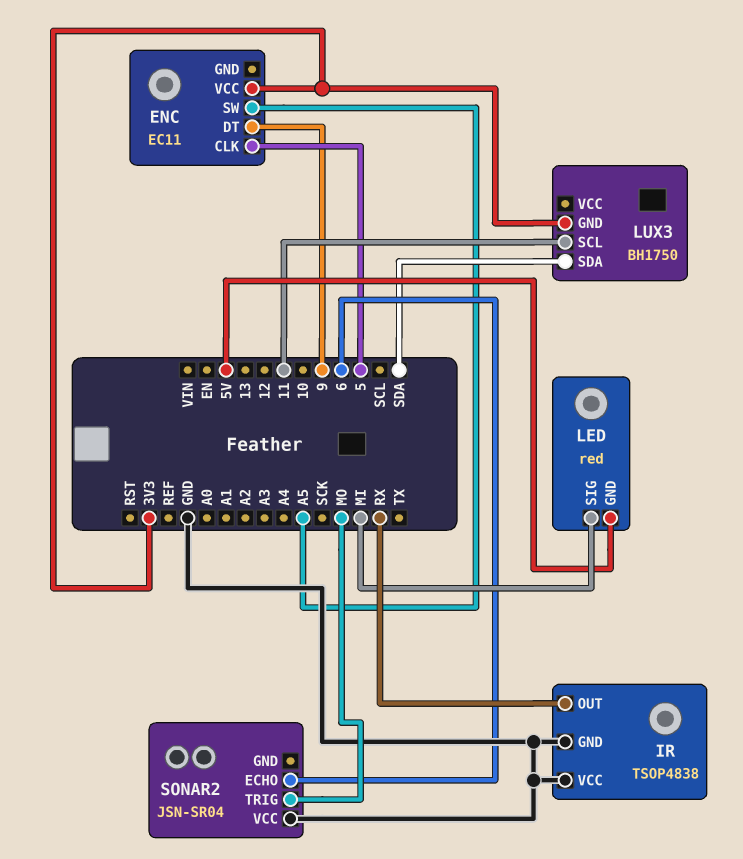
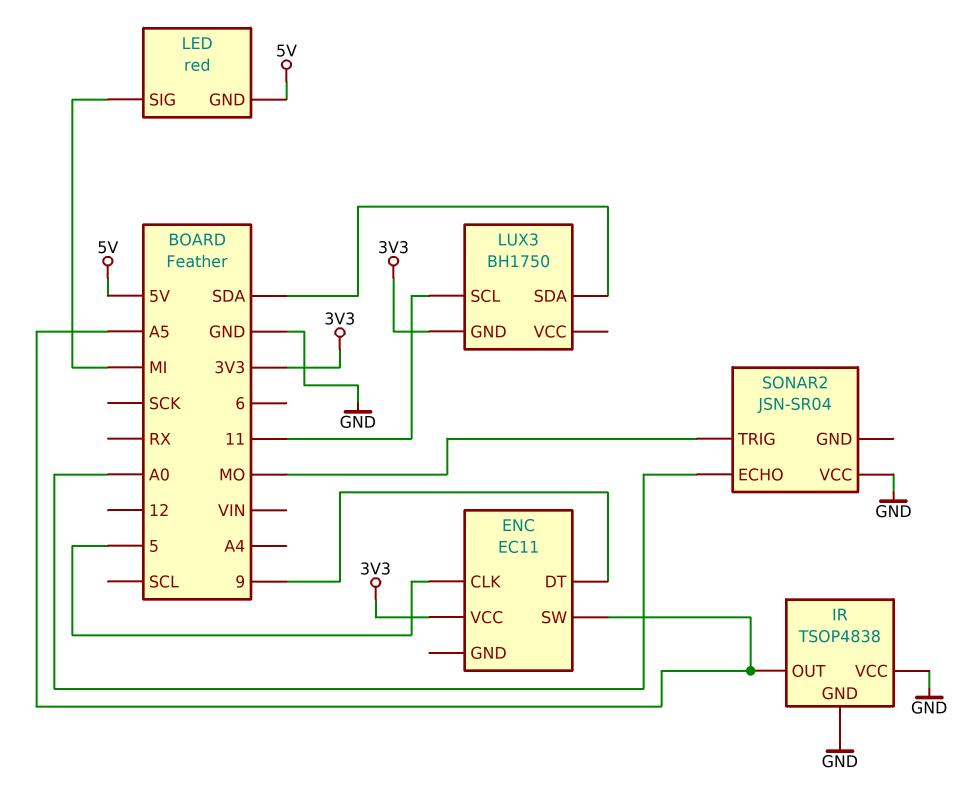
IR pin OUT: RX -> A5
SONAR2 pin ECHO: 6 -> A0

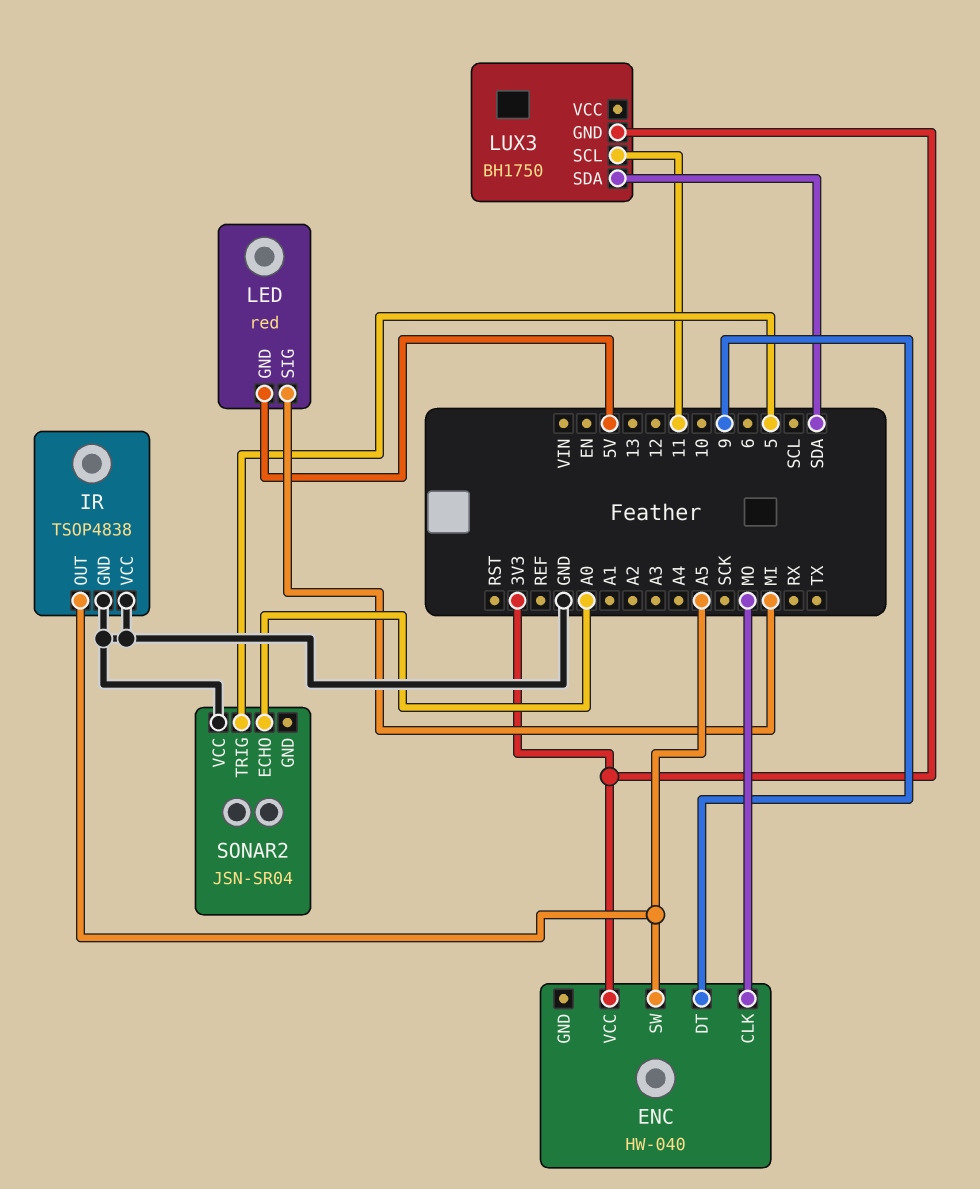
ENC: EC11 -> HW-040
ENC pin CLK: 5 -> MO
SONAR2 pin TRIG: MO -> 5

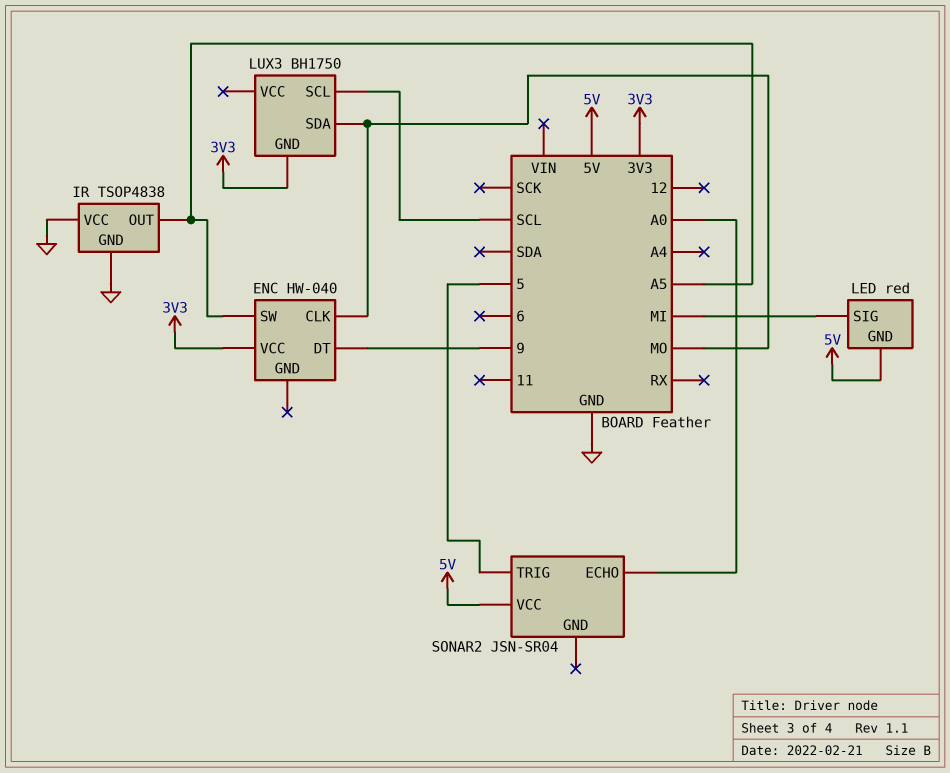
LUX3 pin SCL: 11 -> SCL
LUX3 pin SDA: SDA -> MO
SONAR2 pin VCC: GND -> 5V

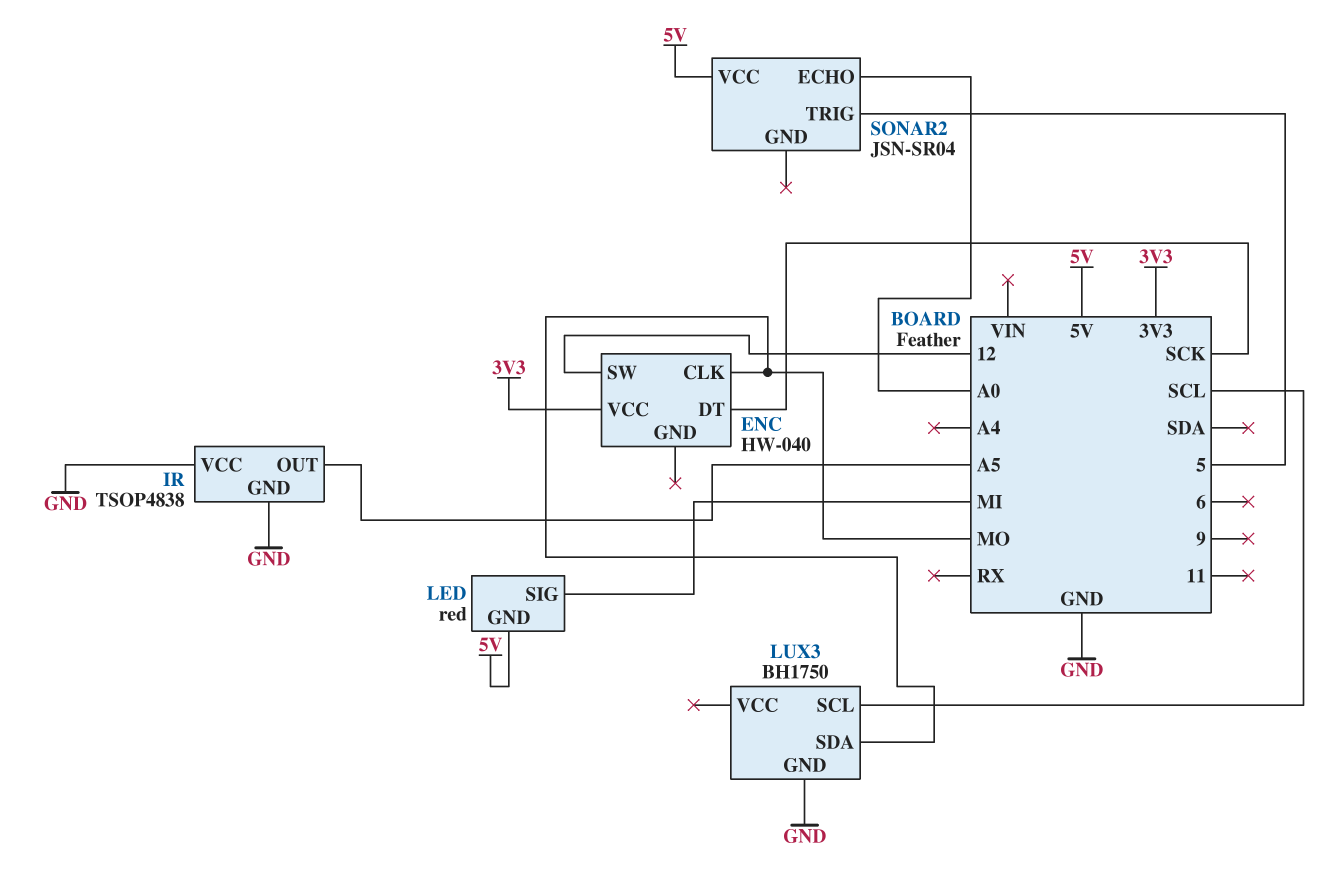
ENC pin DT: 9 -> SCK
ENC pin SW: A5 -> 12
LUX3 pin GND: 3V3 -> GND

